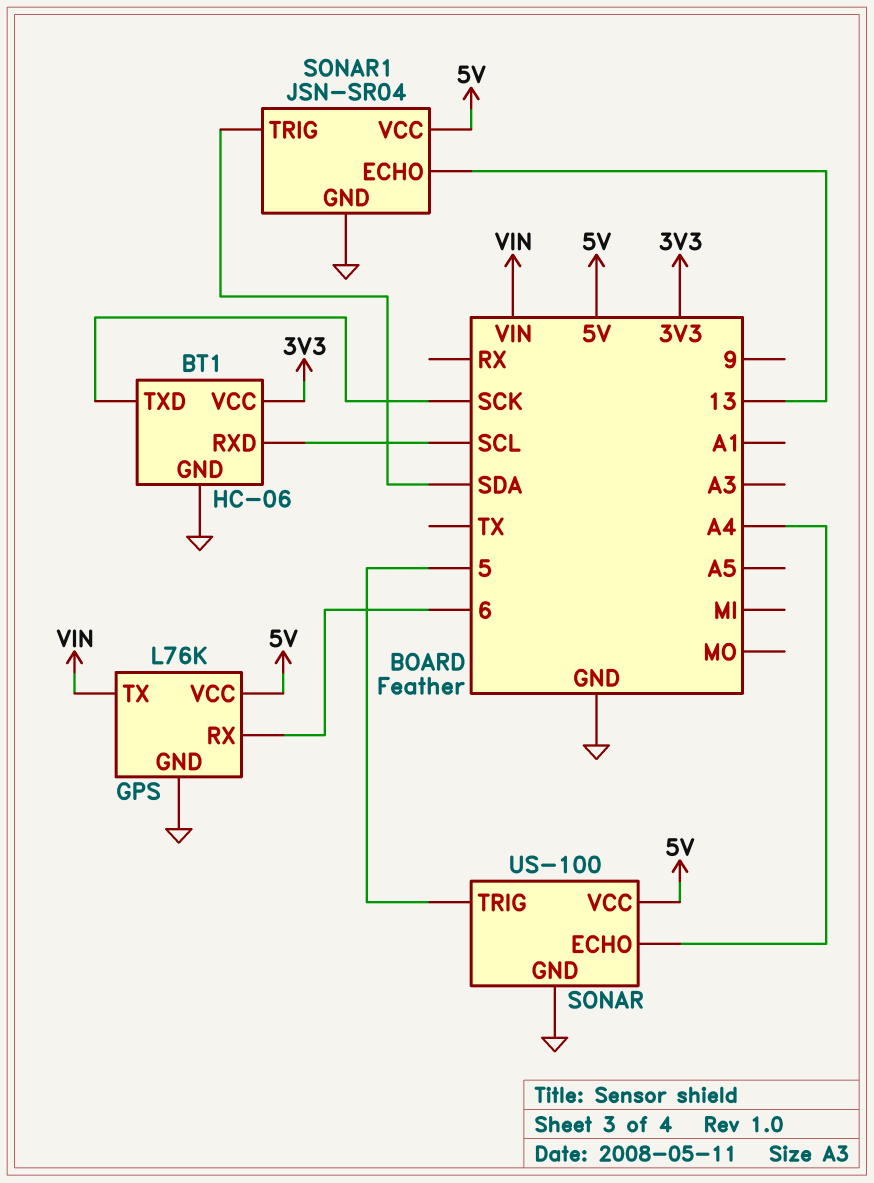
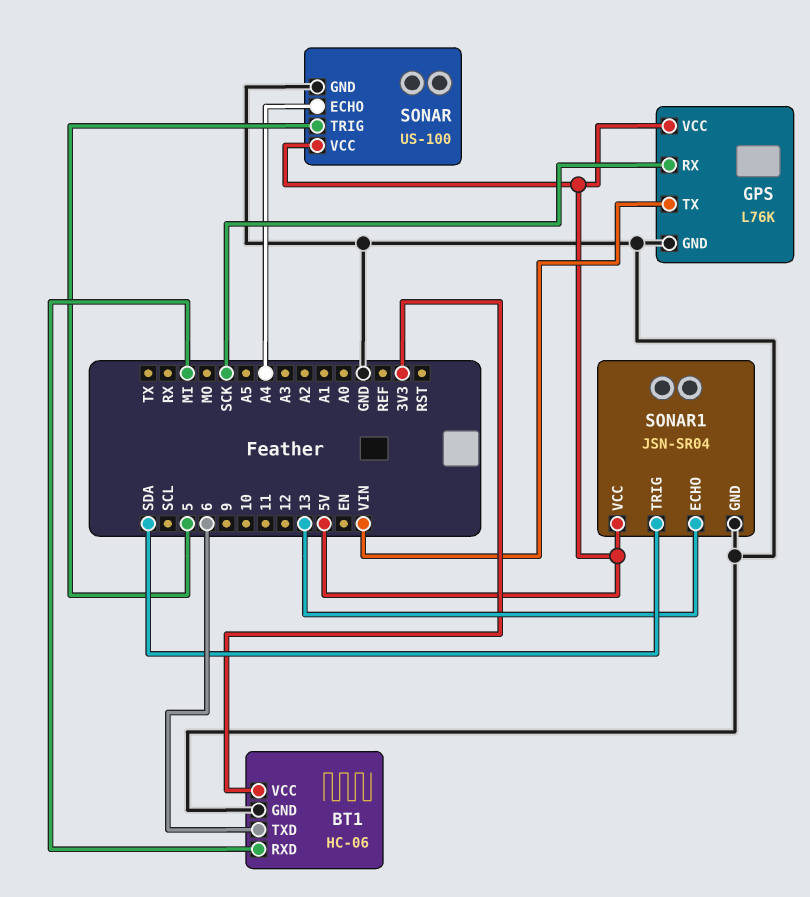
BT1 pin RXD: SCL -> MI
BT1 pin TXD: SCK -> 6
GPS pin RX: 6 -> SCK

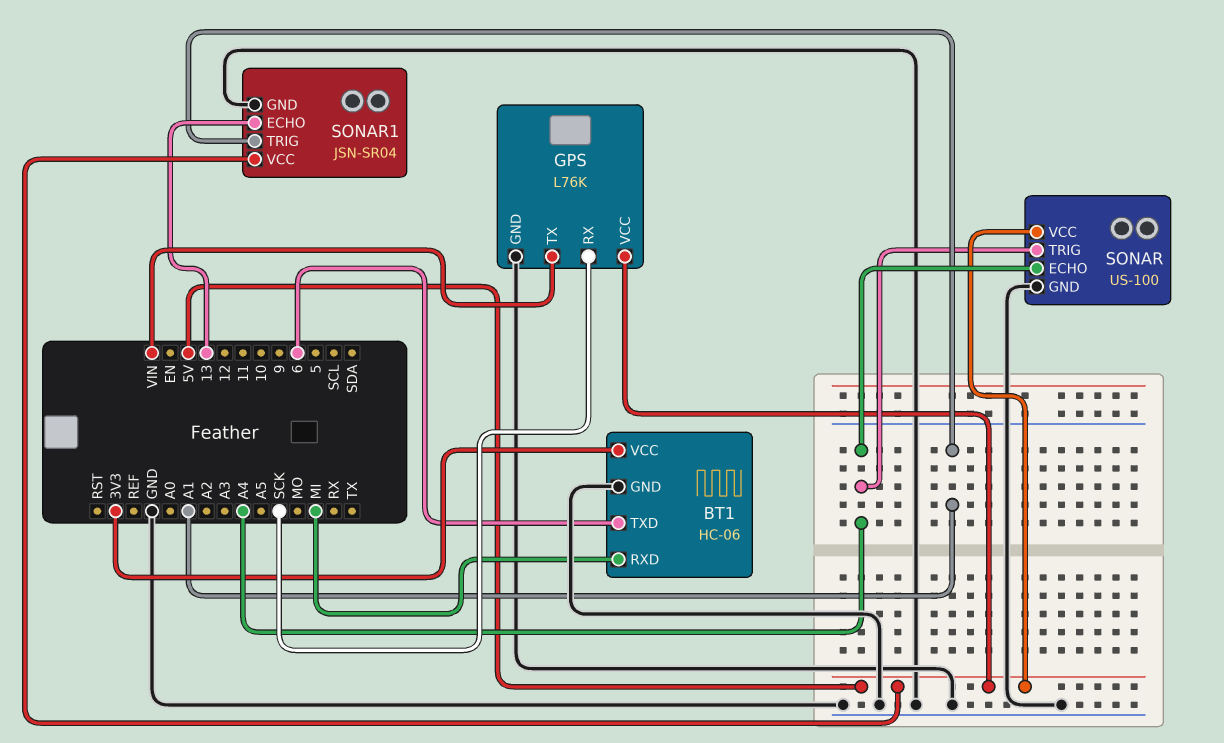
SONAR pin TRIG: 5 -> A4
SONAR1 pin TRIG: SDA -> A1

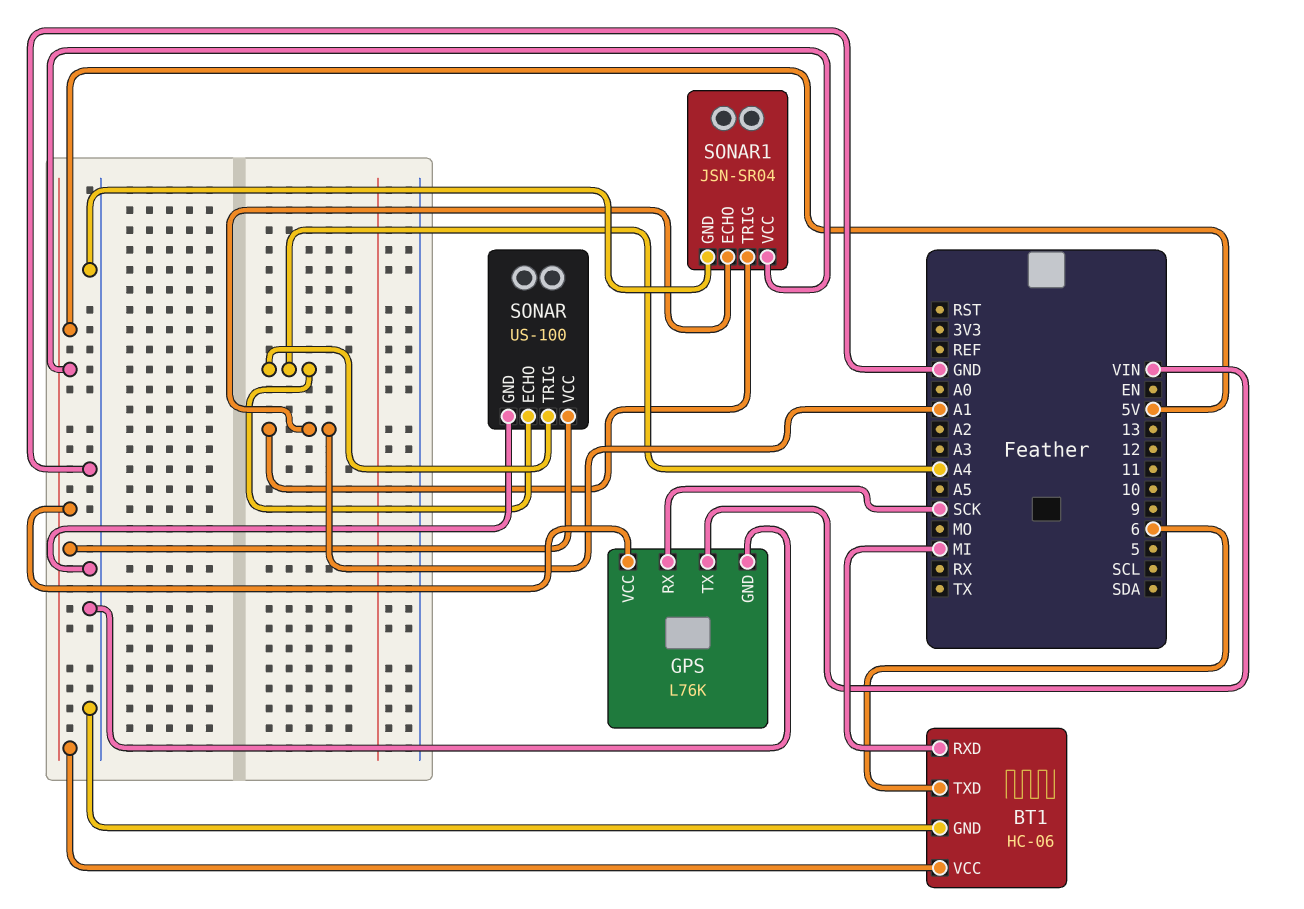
BT1 pin VCC: 3V3 -> 5V
SONAR1 pin ECHO: 13 -> A1

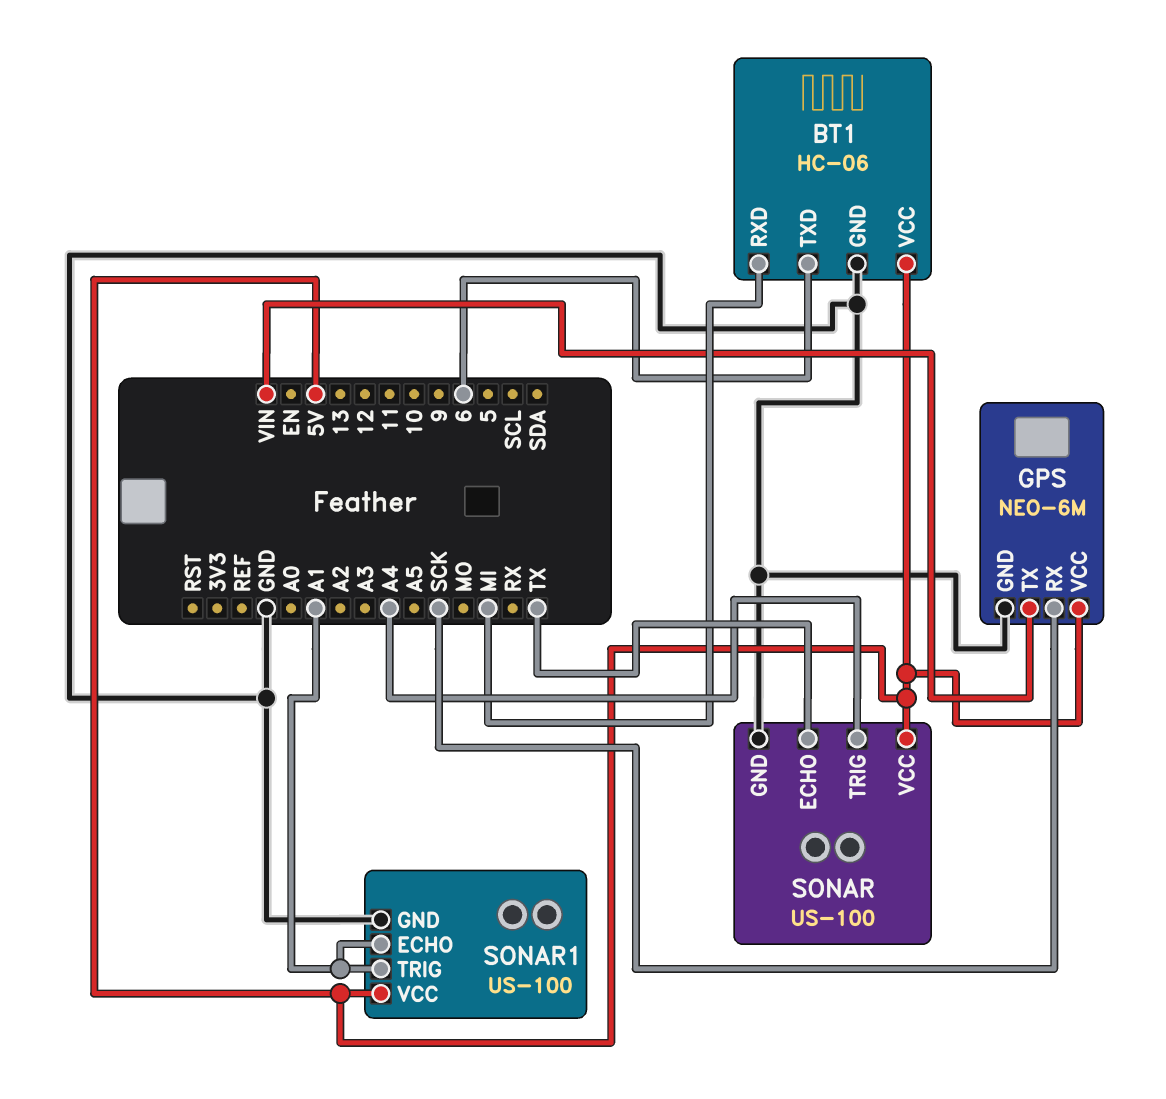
GPS: L76K -> NEO-6M
SONAR pin ECHO: A4 -> TX
SONAR1: JSN-SR04 -> US-100

